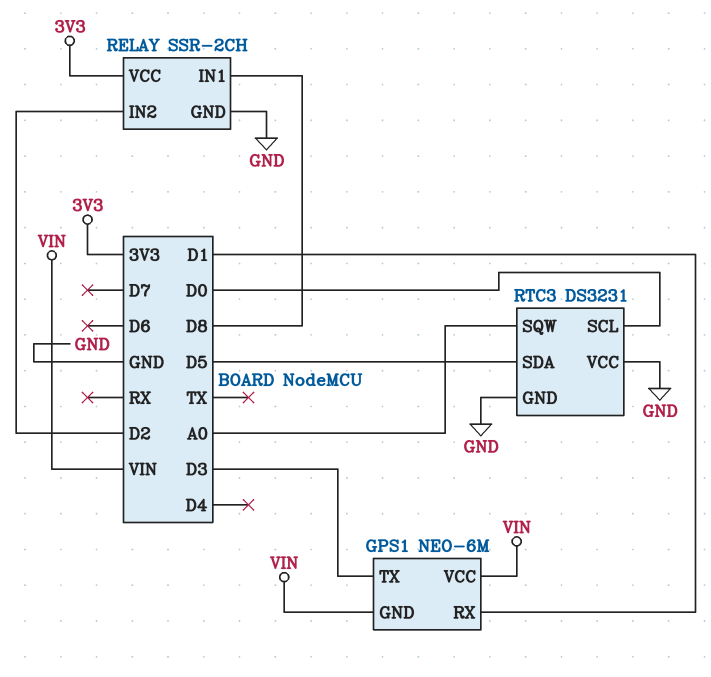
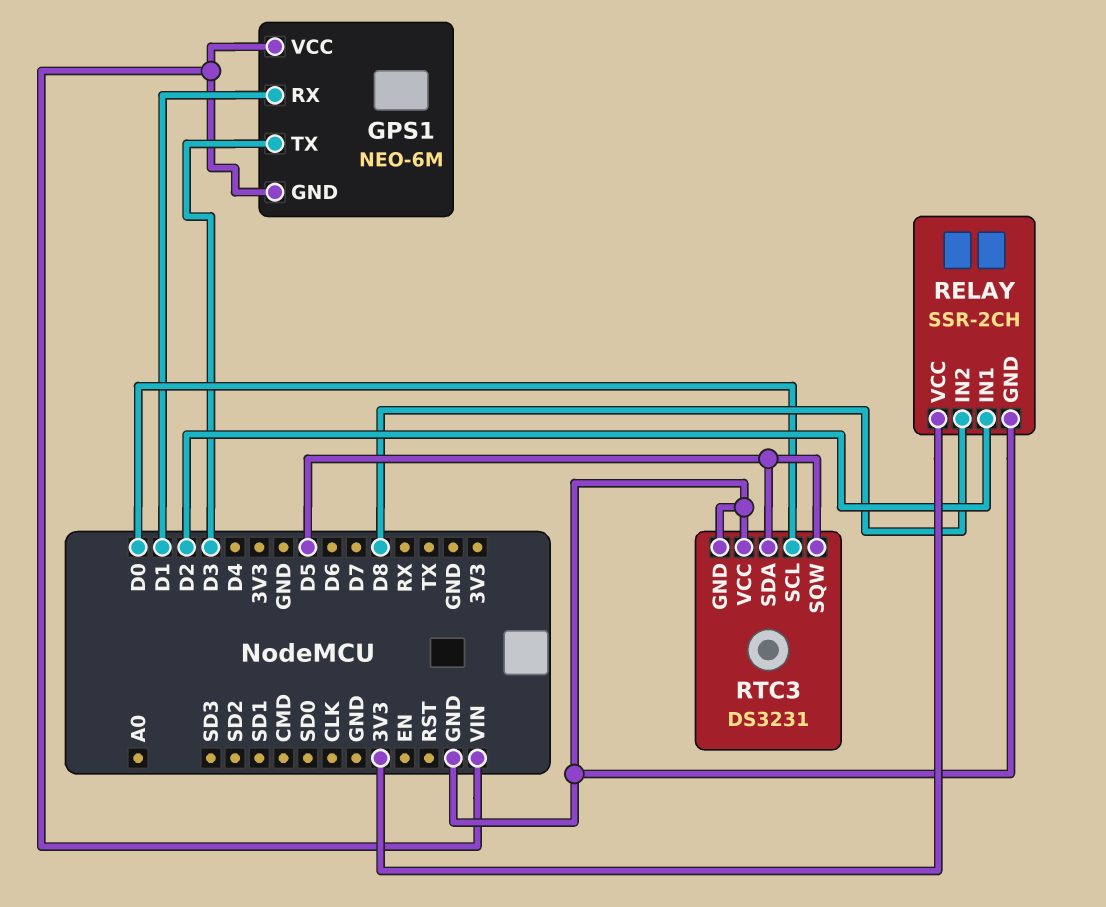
RELAY pin IN1: D8 -> D2
RELAY pin IN2: D2 -> D8
RTC3 pin SQW: A0 -> D5

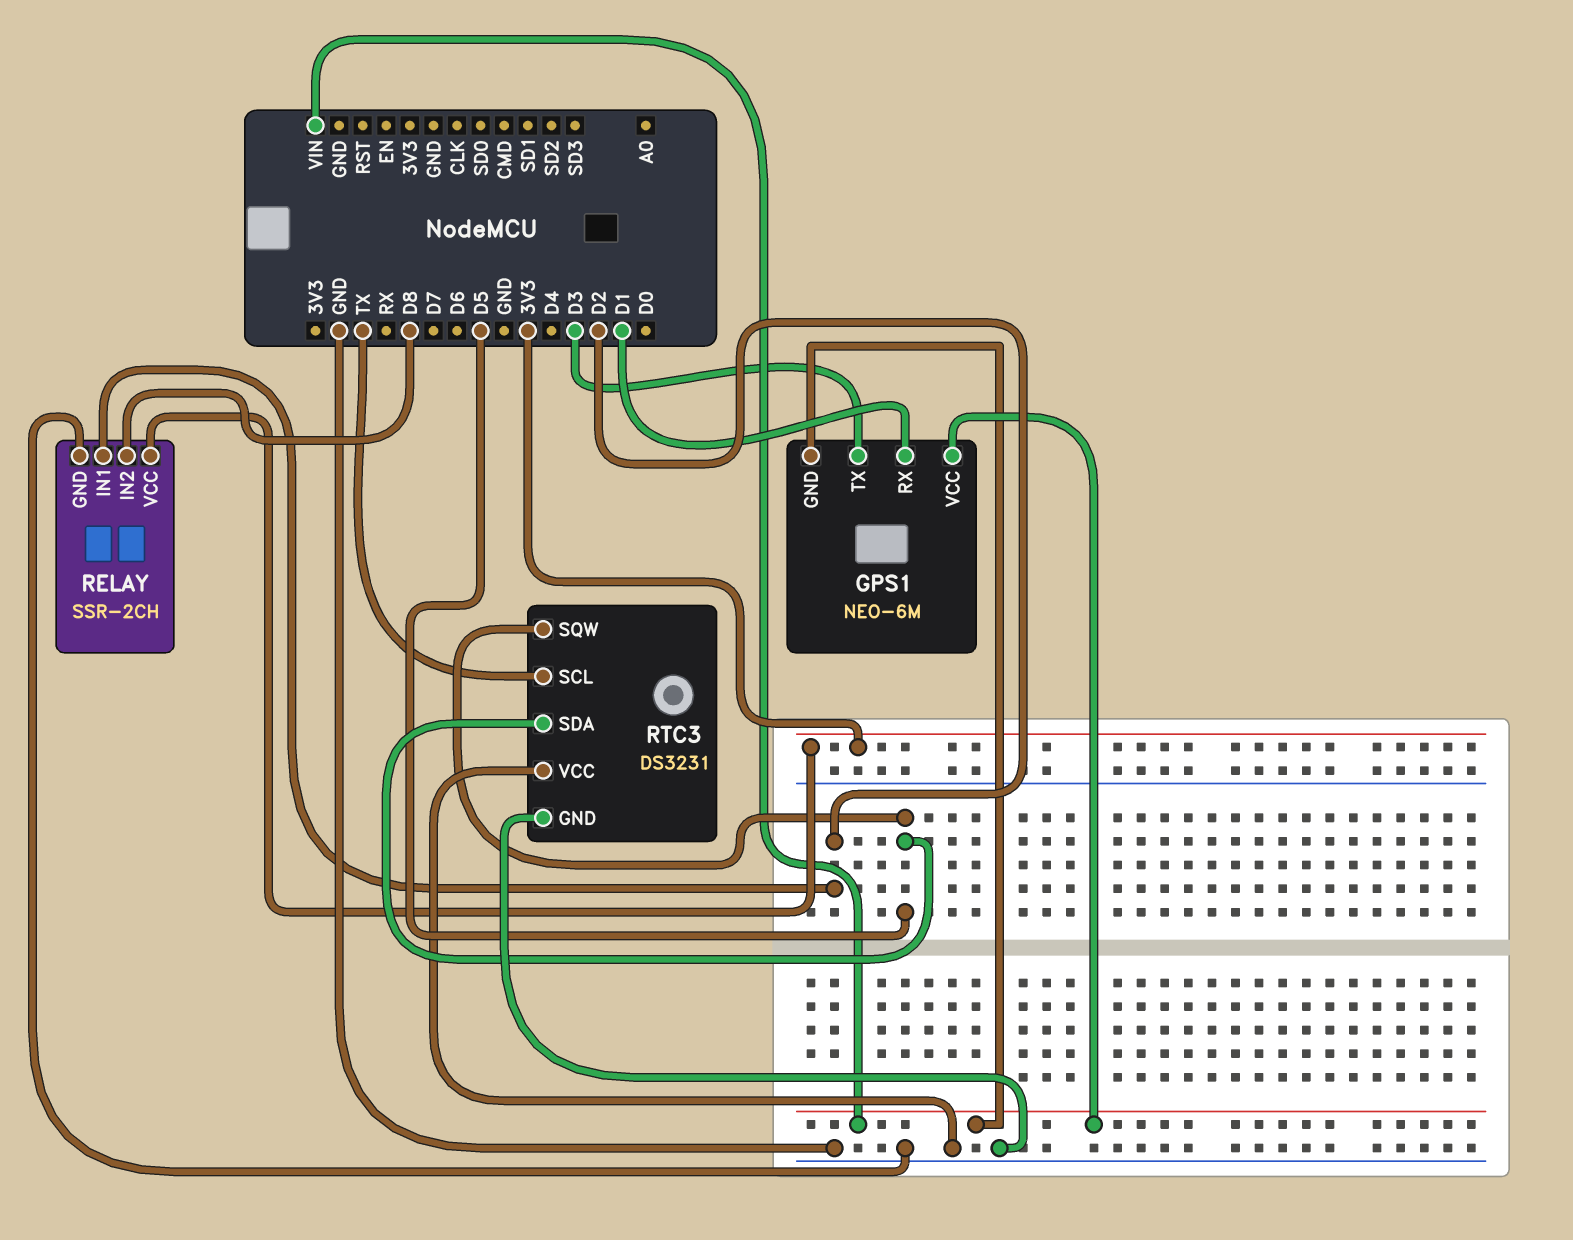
RTC3 pin SCL: D0 -> TX

